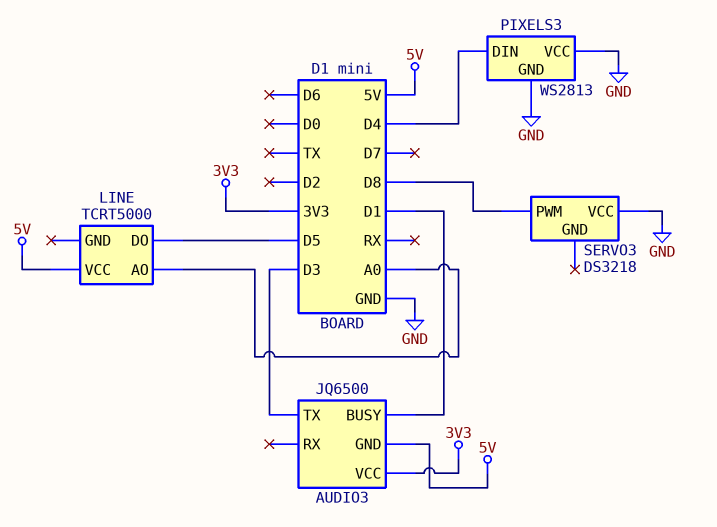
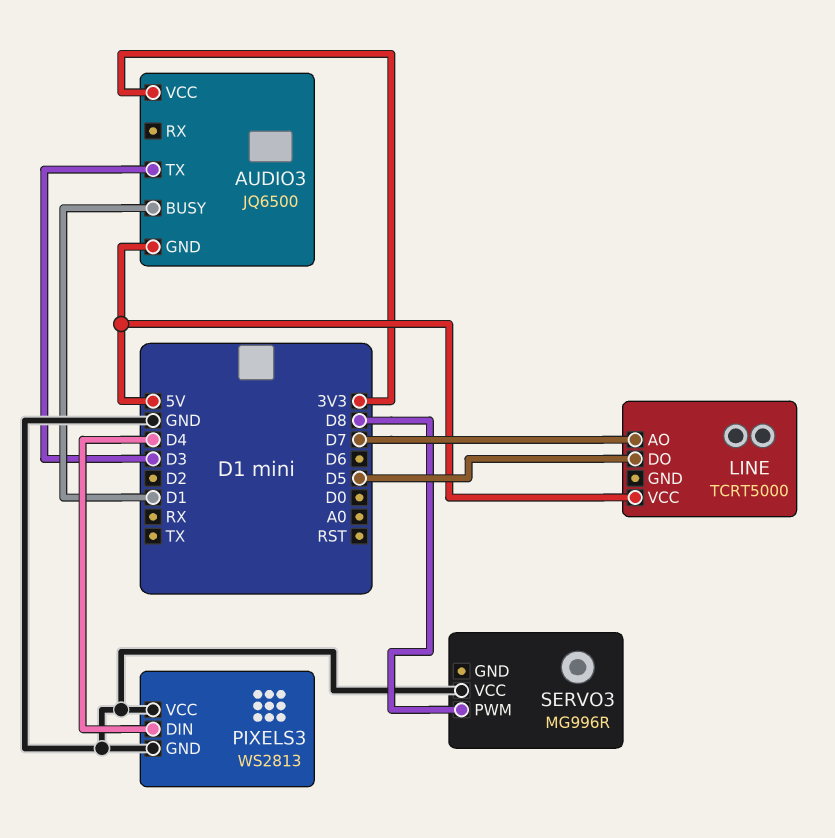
LINE pin AO: A0 -> D7
SERVO3: DS3218 -> MG996R

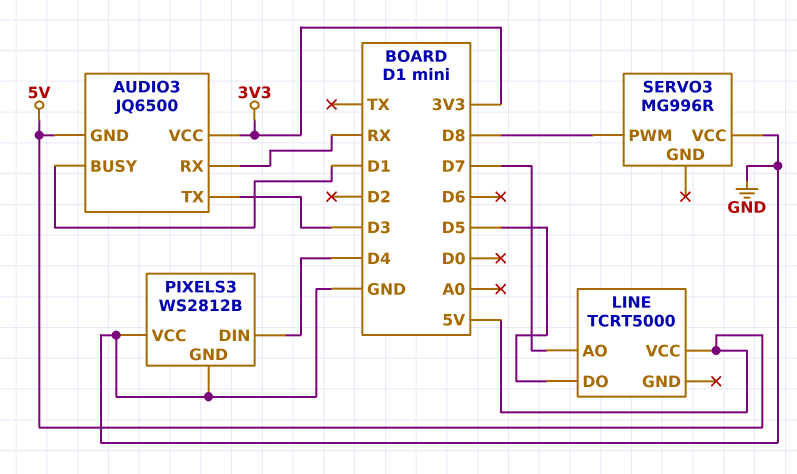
AUDIO3 pin RX: none -> RX
PIXELS3: WS2813 -> WS2812B

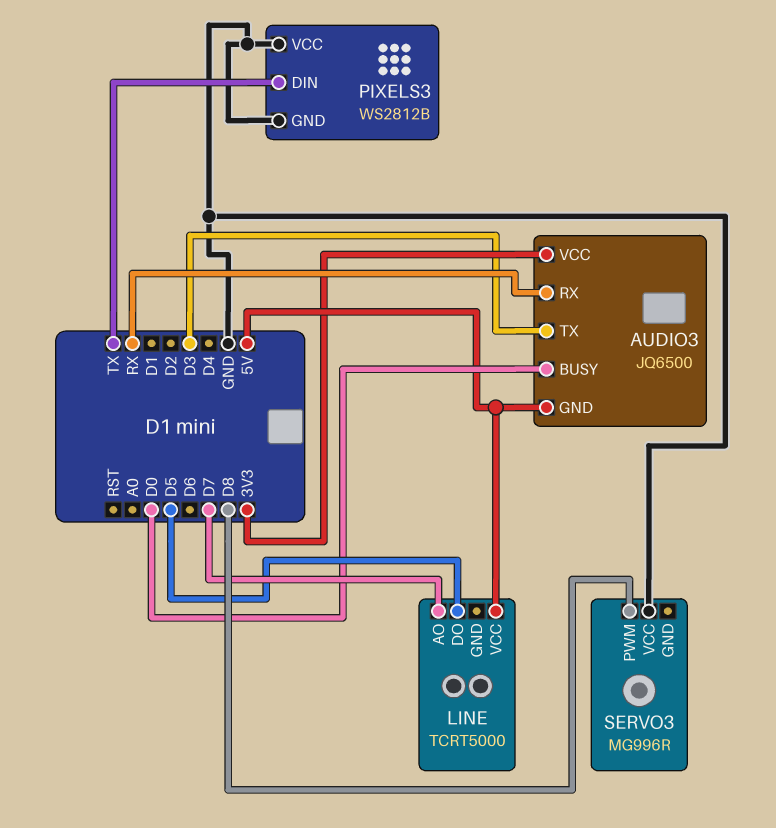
AUDIO3 pin BUSY: D1 -> D0
PIXELS3 pin DIN: D4 -> TX

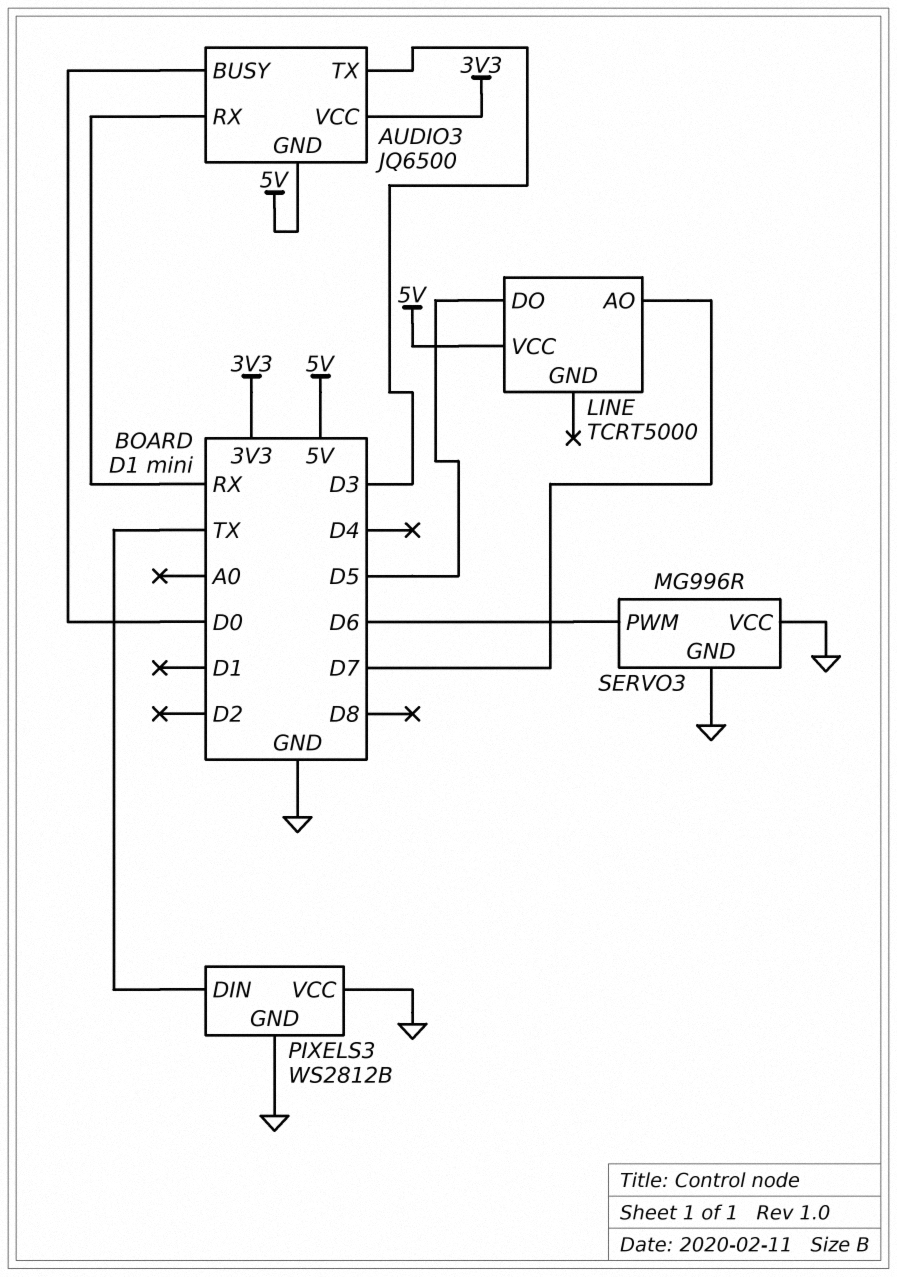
SERVO3 pin GND: none -> GND
SERVO3 pin PWM: D8 -> D6

